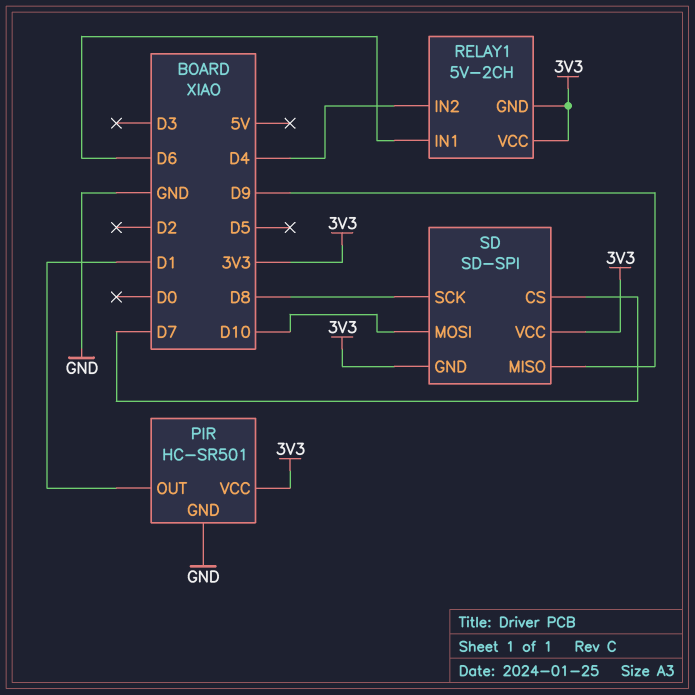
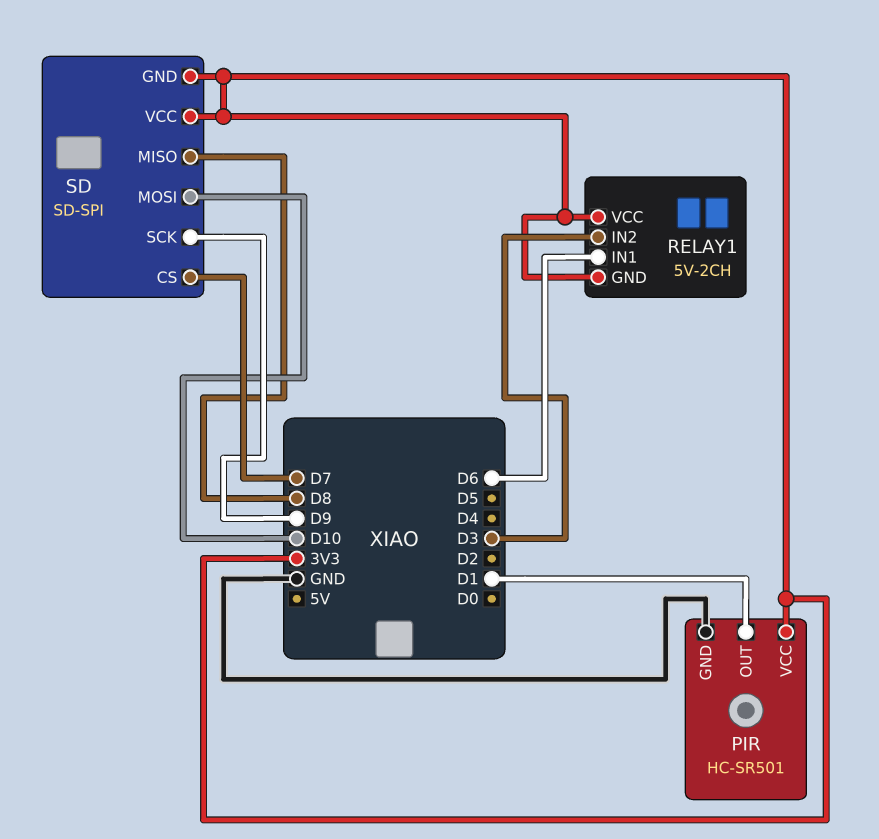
RELAY1 pin IN2: D4 -> D3
SD pin MISO: D9 -> D8
SD pin SCK: D8 -> D9

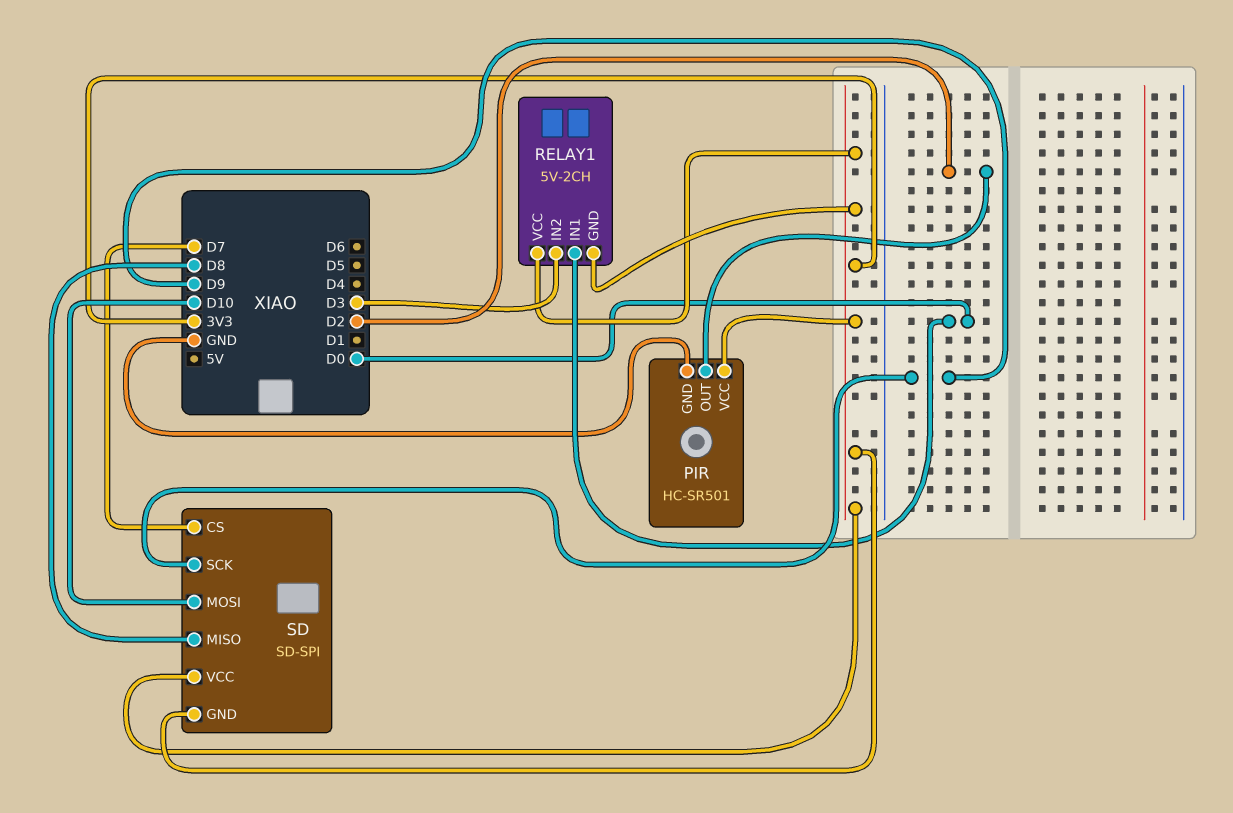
PIR pin OUT: D1 -> D2
RELAY1 pin IN1: D6 -> D0

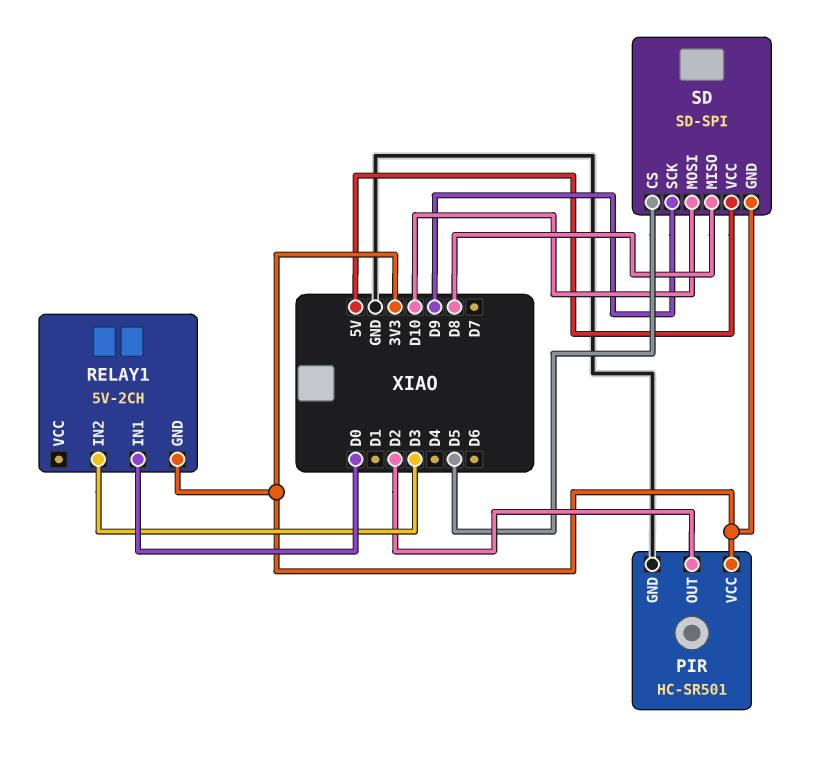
RELAY1 pin VCC: 3V3 -> none
SD pin CS: D7 -> D5
SD pin VCC: 3V3 -> 5V

